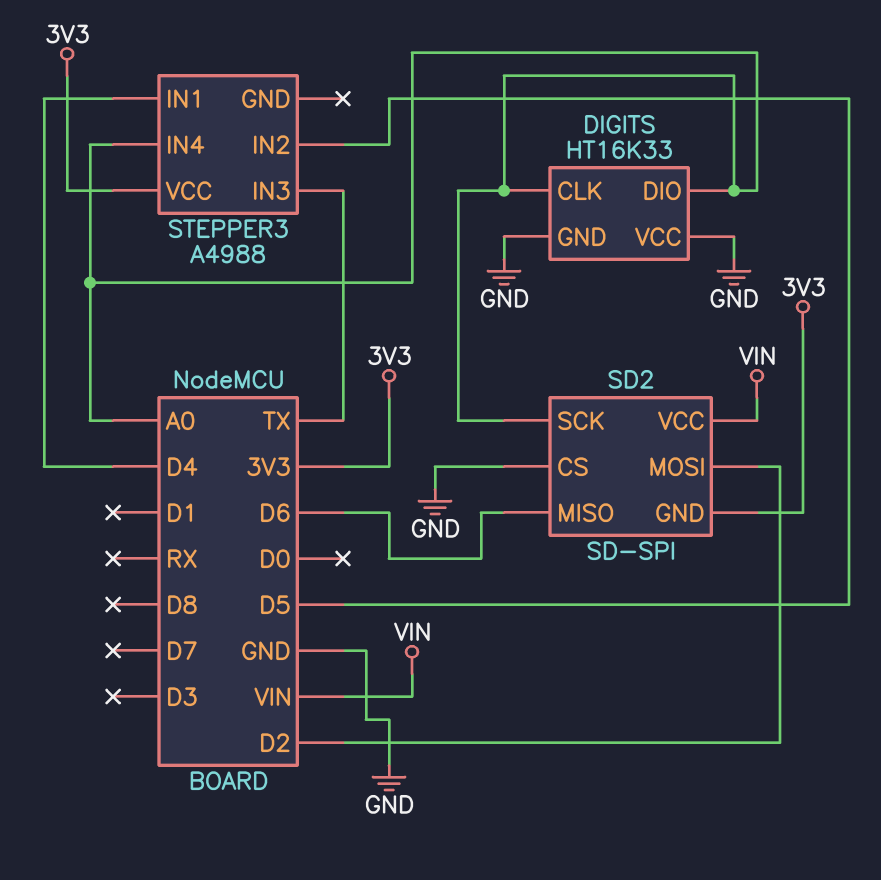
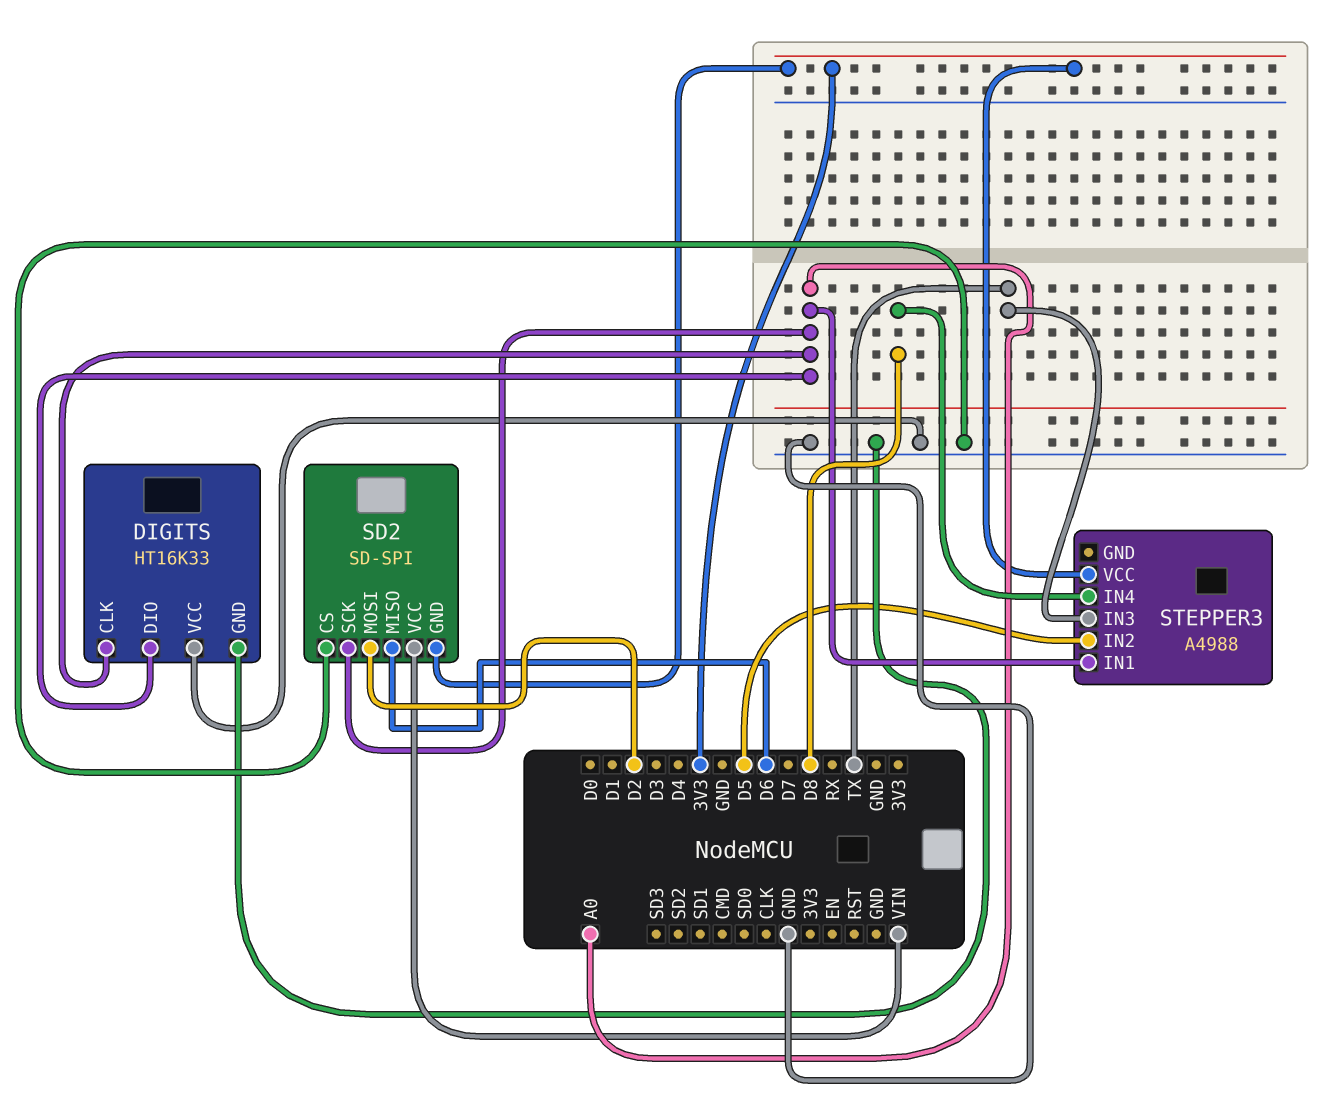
STEPPER3 pin IN1: D4 -> A0
STEPPER3 pin IN4: A0 -> D8

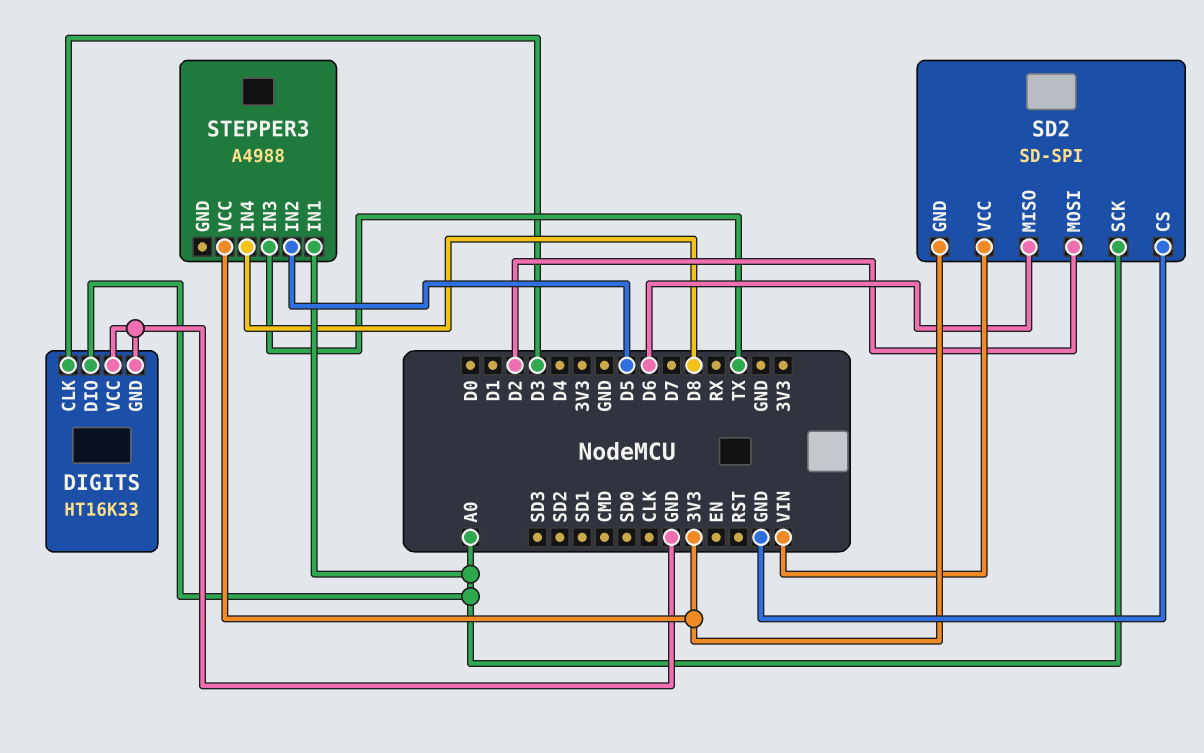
DIGITS pin CLK: A0 -> D3

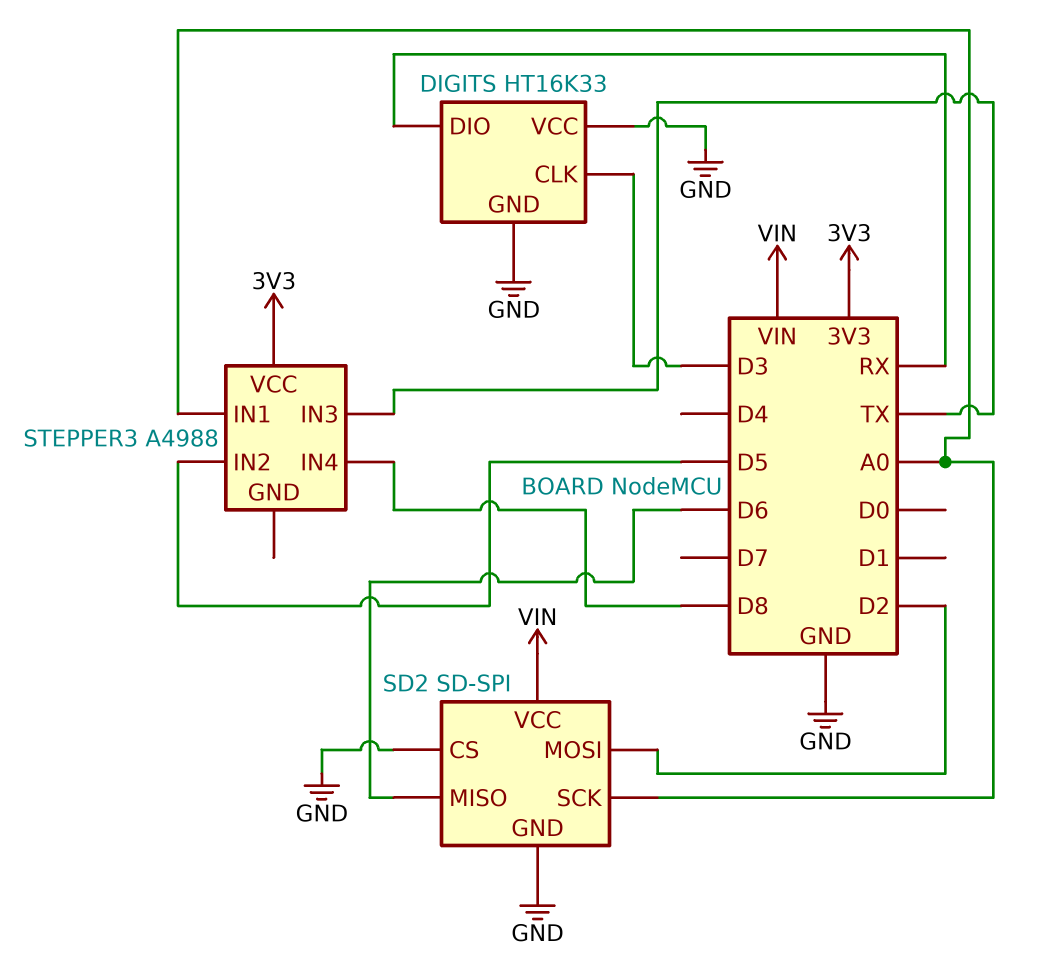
DIGITS pin DIO: A0 -> RX
SD2 pin GND: 3V3 -> GND

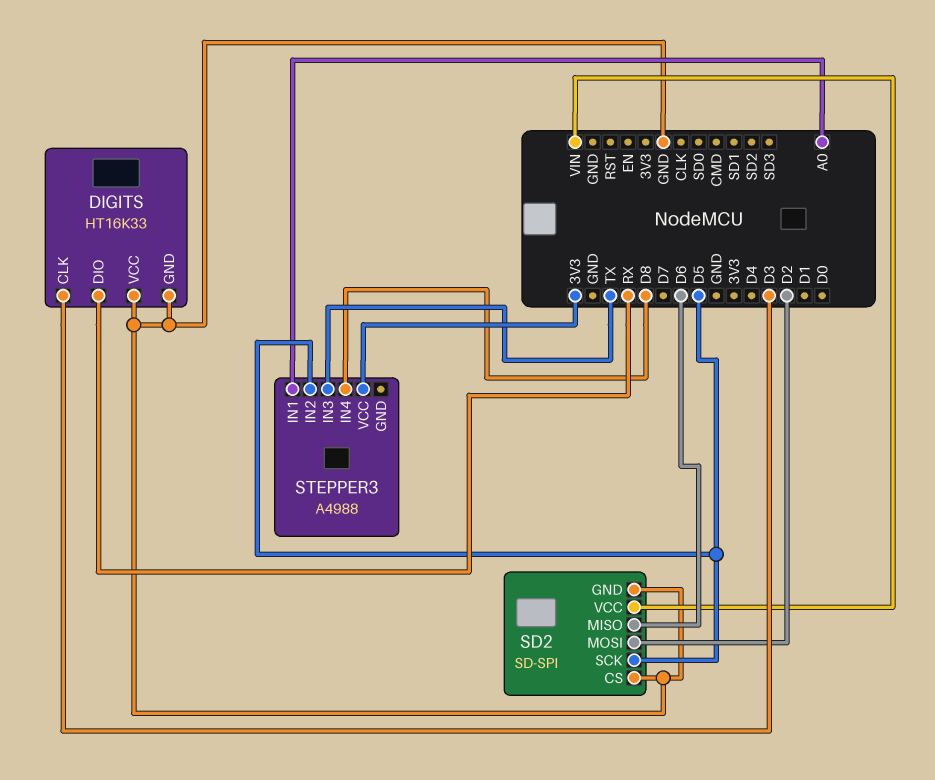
SD2 pin SCK: A0 -> D5

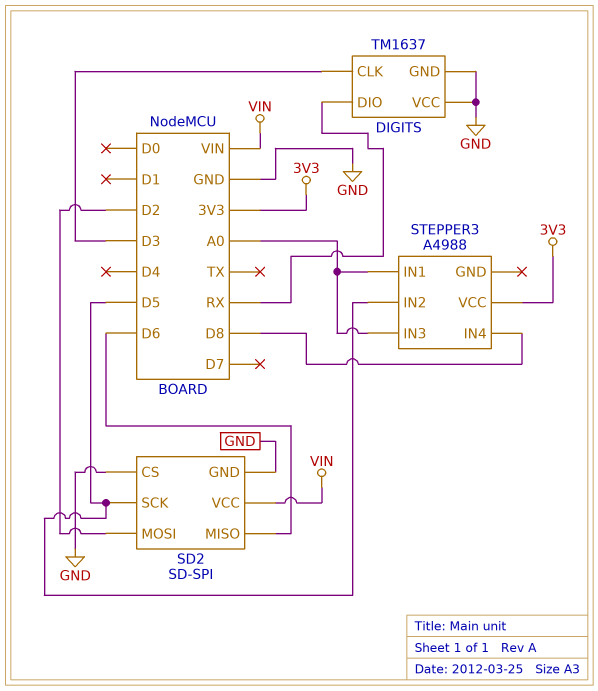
DIGITS: HT16K33 -> TM1637
STEPPER3 pin IN3: TX -> A0

